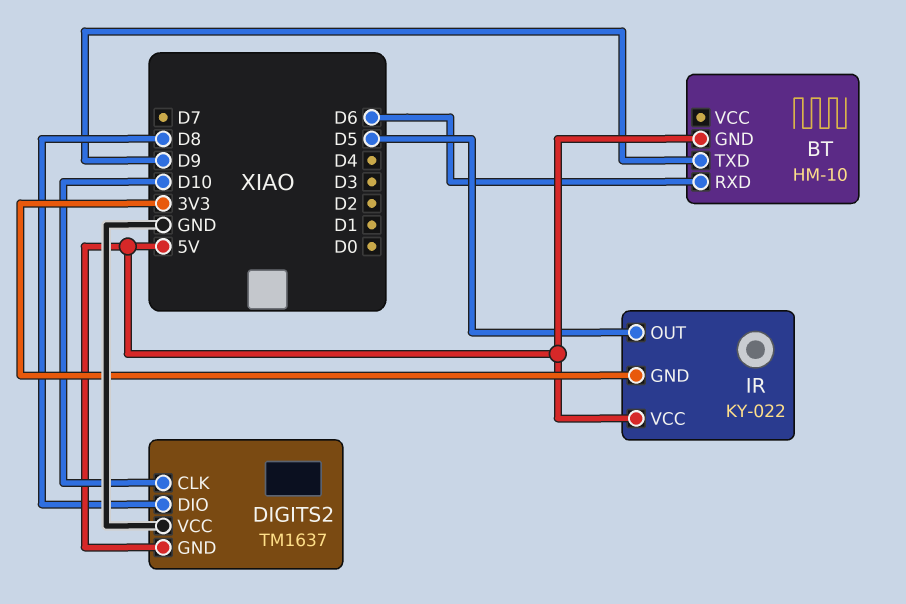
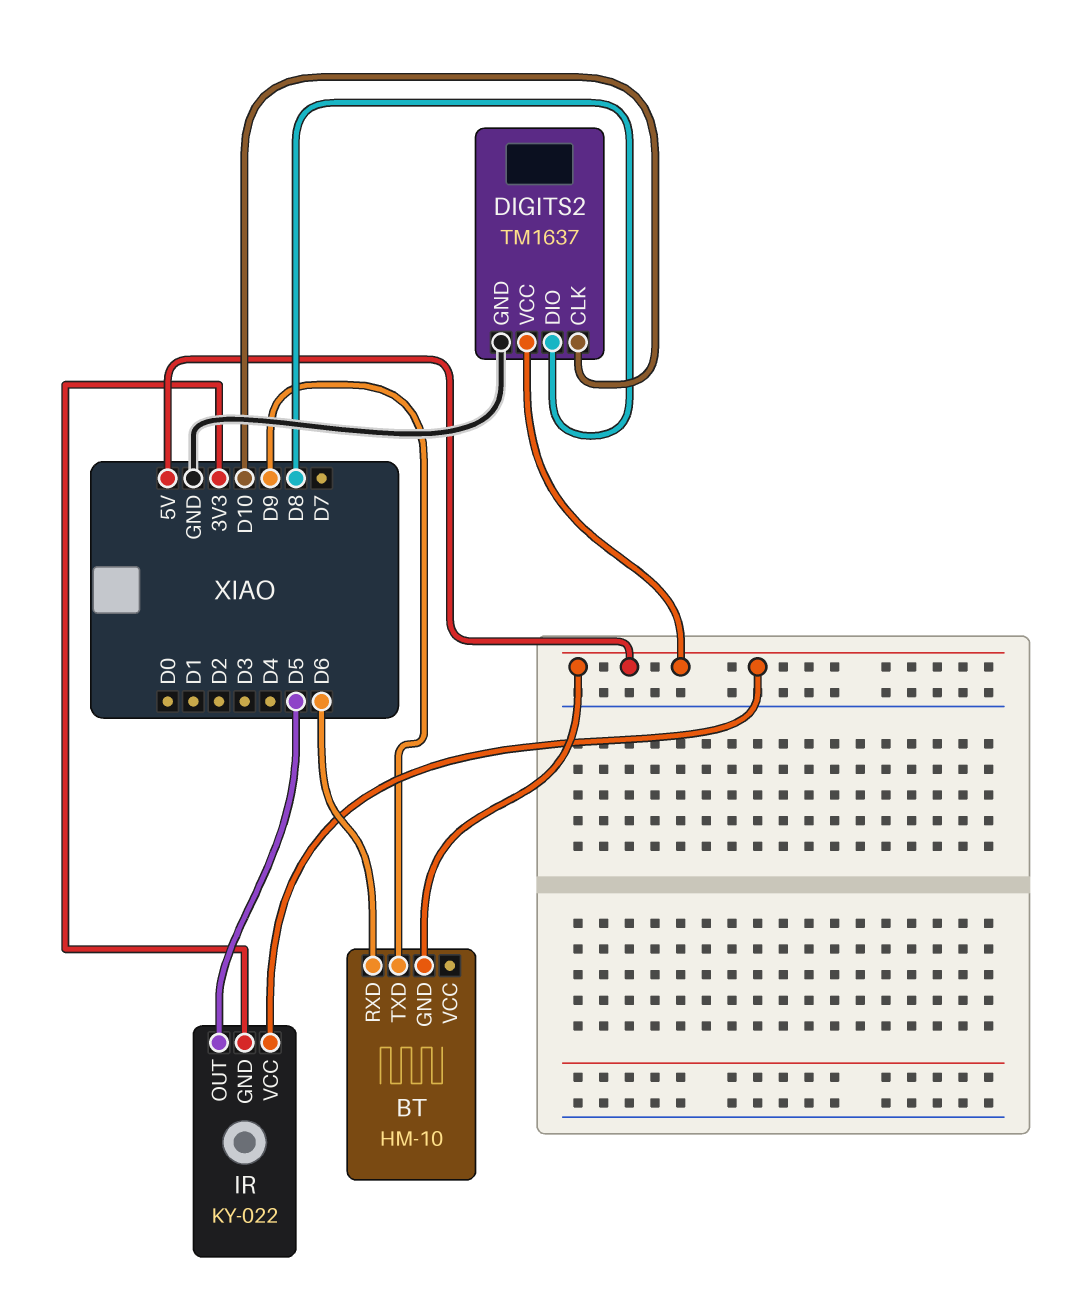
DIGITS2 pin GND: 5V -> GND
DIGITS2 pin VCC: GND -> 5V

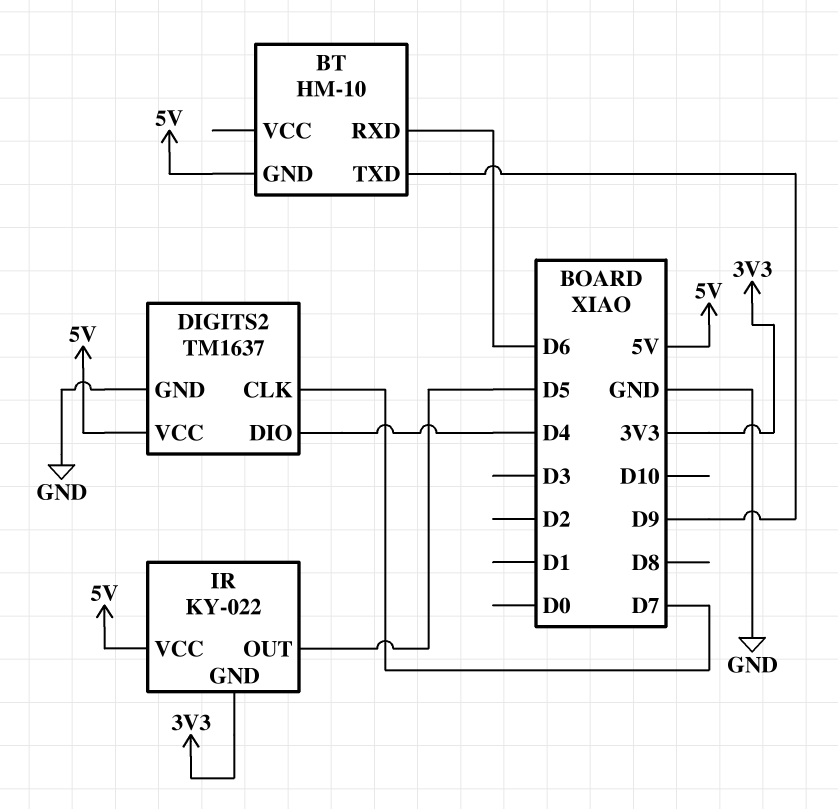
DIGITS2 pin CLK: D10 -> D7
DIGITS2 pin DIO: D8 -> D4

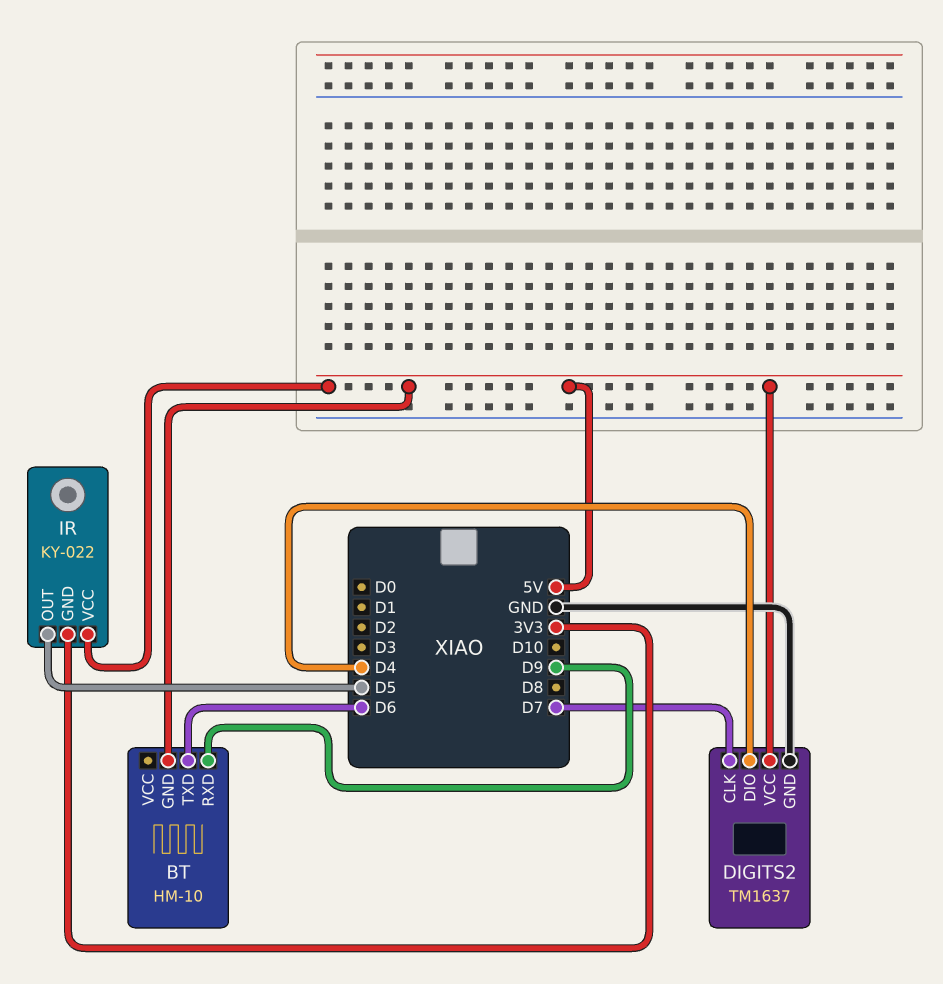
BT pin RXD: D6 -> D9
BT pin TXD: D9 -> D6

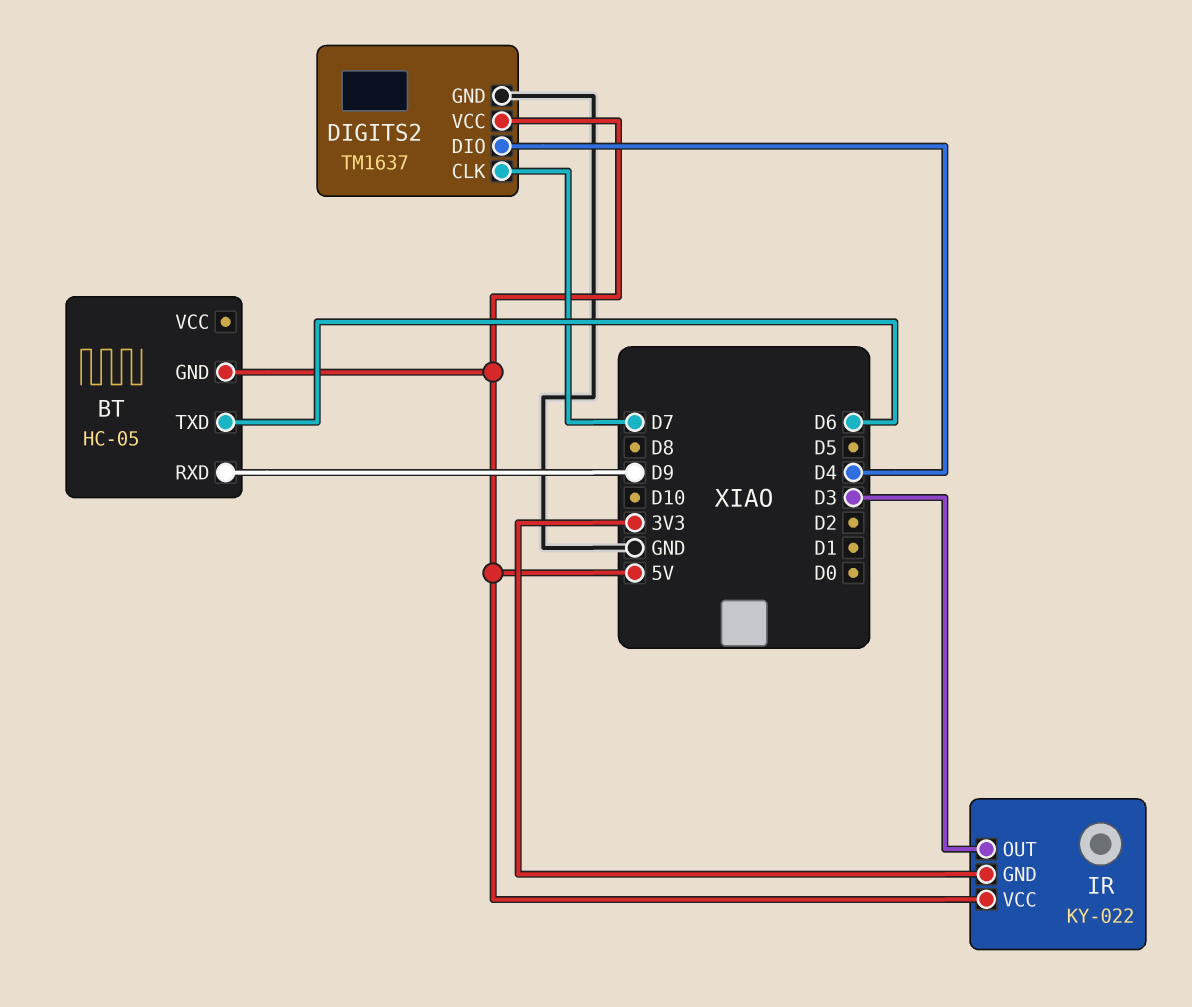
BT: HM-10 -> HC-05
IR pin OUT: D5 -> D3

